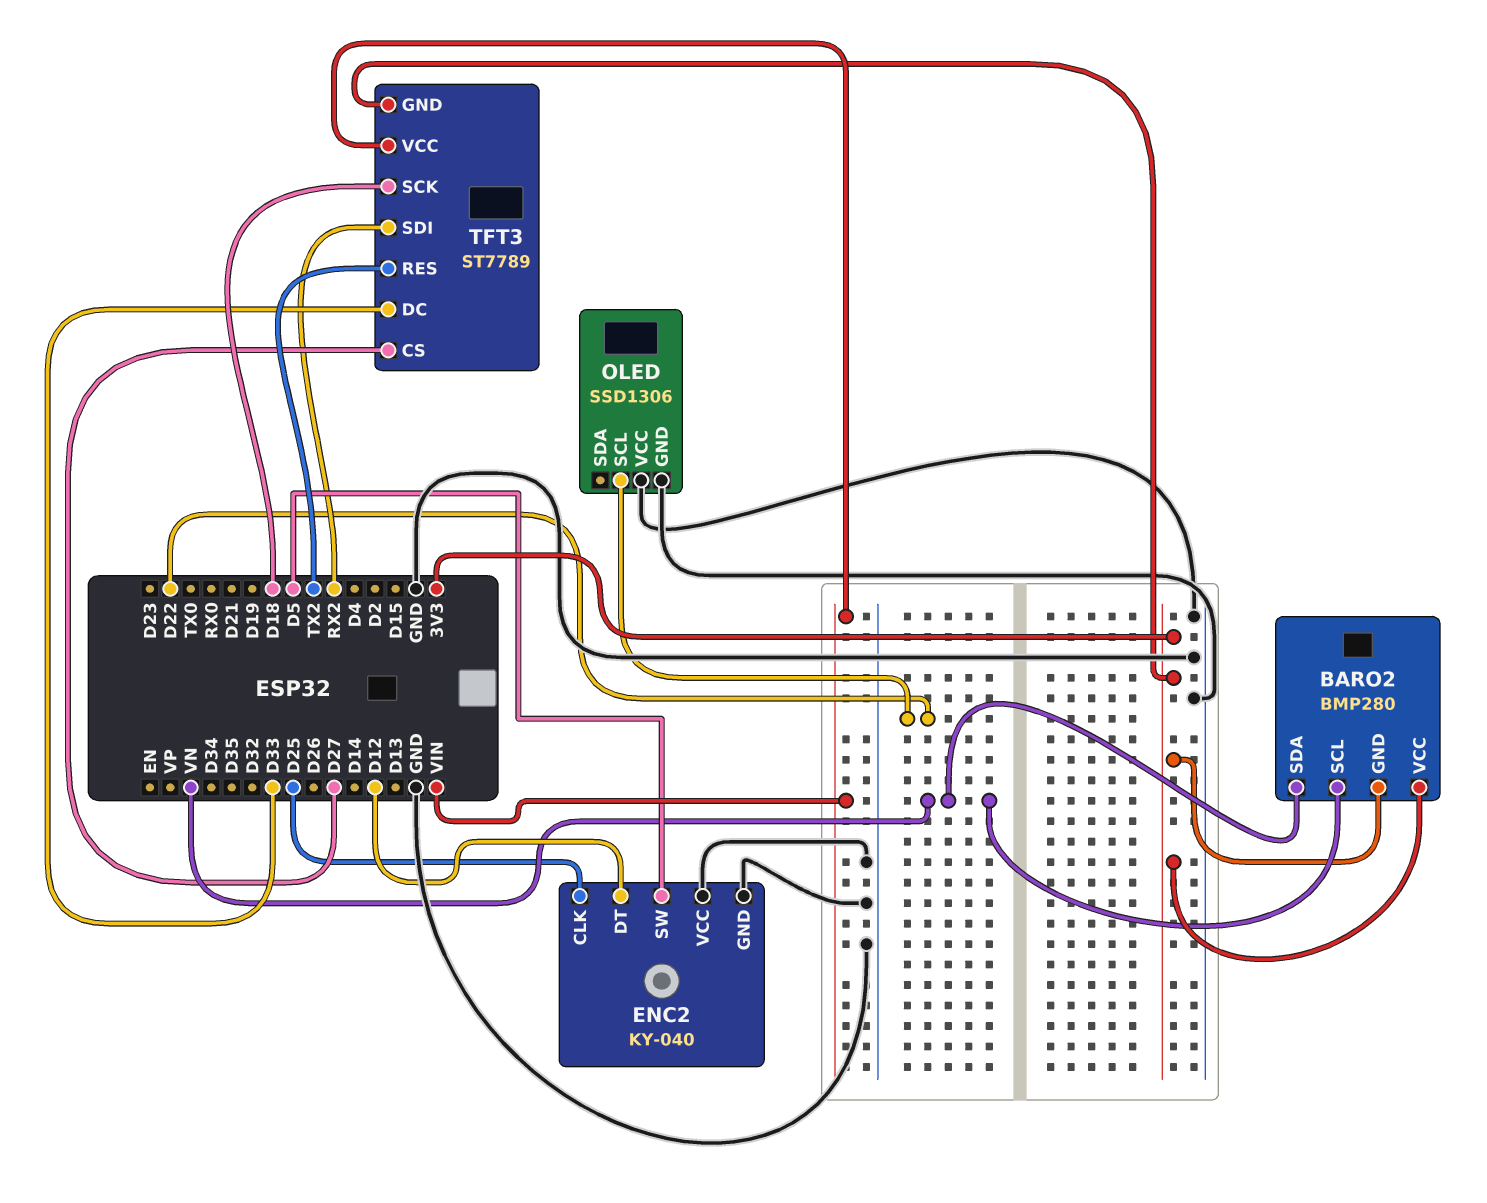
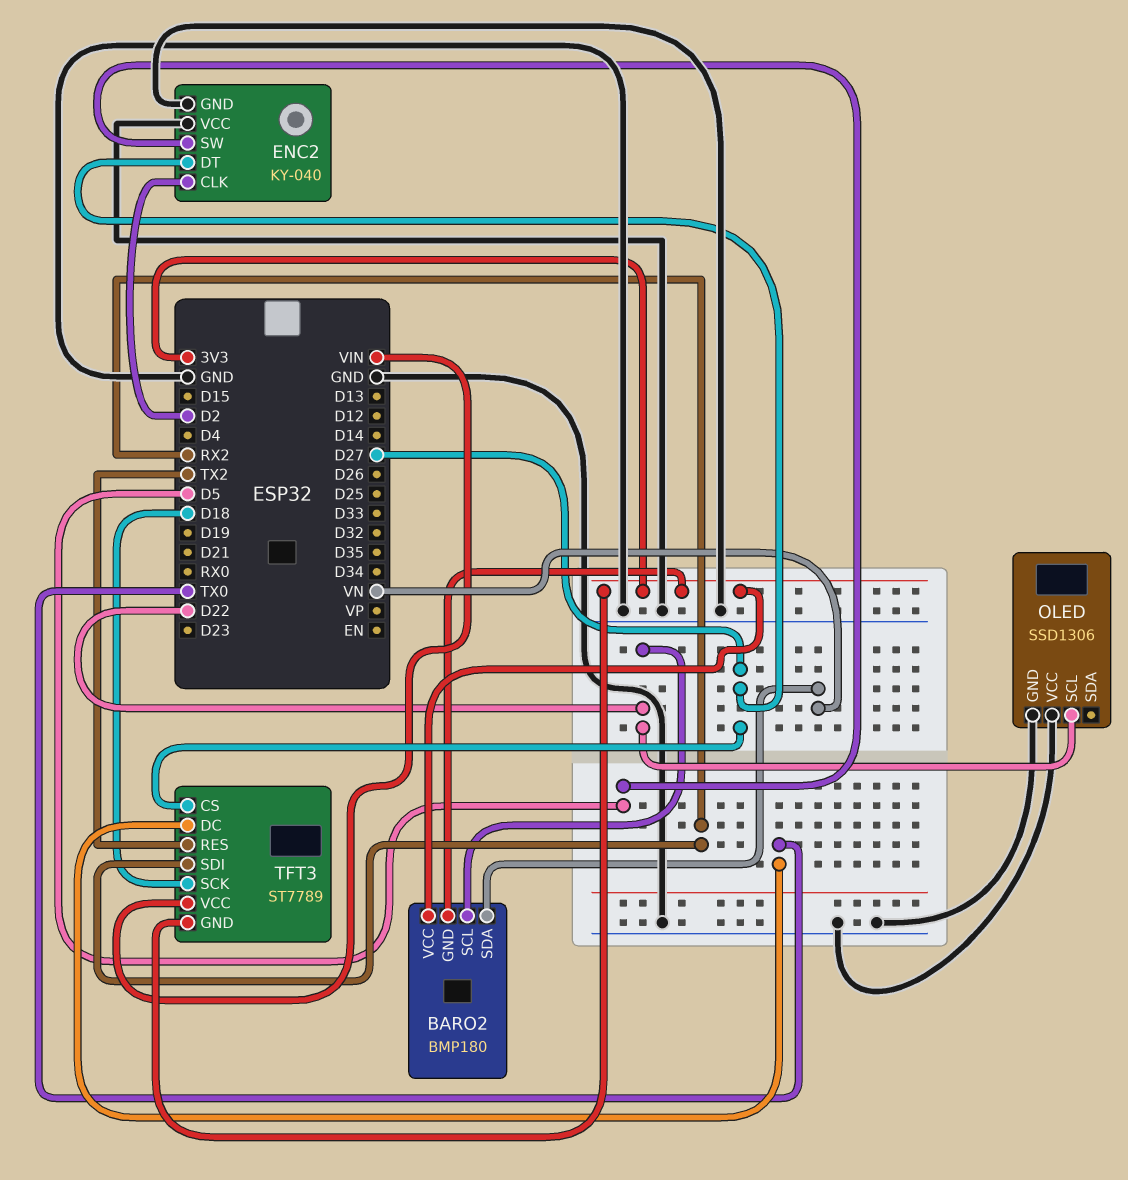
BARO2: BMP280 -> BMP180
BARO2 pin SCL: VN -> D22
ENC2 pin CLK: D25 -> D2
ENC2 pin DT: D12 -> D27
TFT3 pin DC: D33 -> TX0

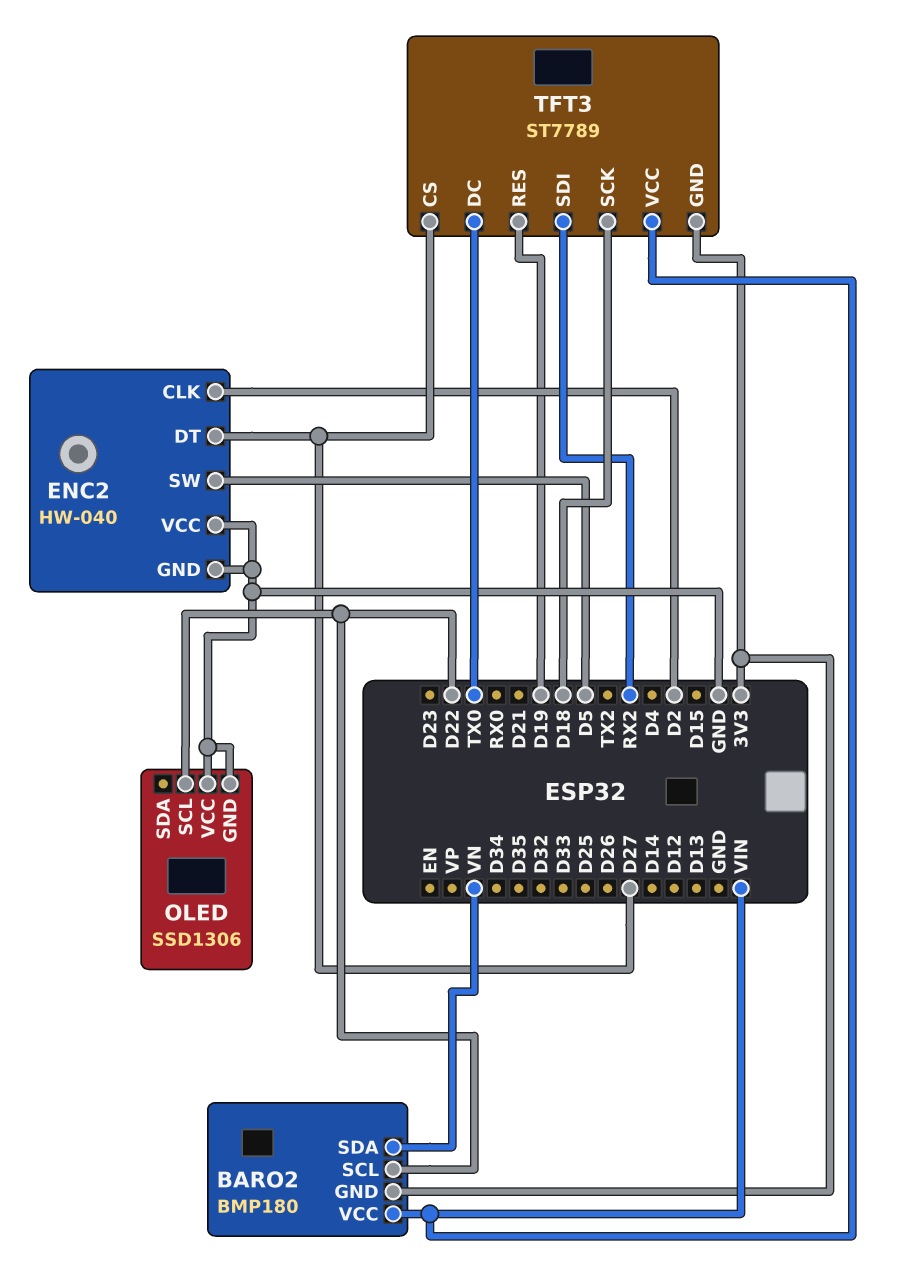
BARO2 pin VCC: 3V3 -> VIN
ENC2: KY-040 -> HW-040
TFT3 pin RES: TX2 -> D19

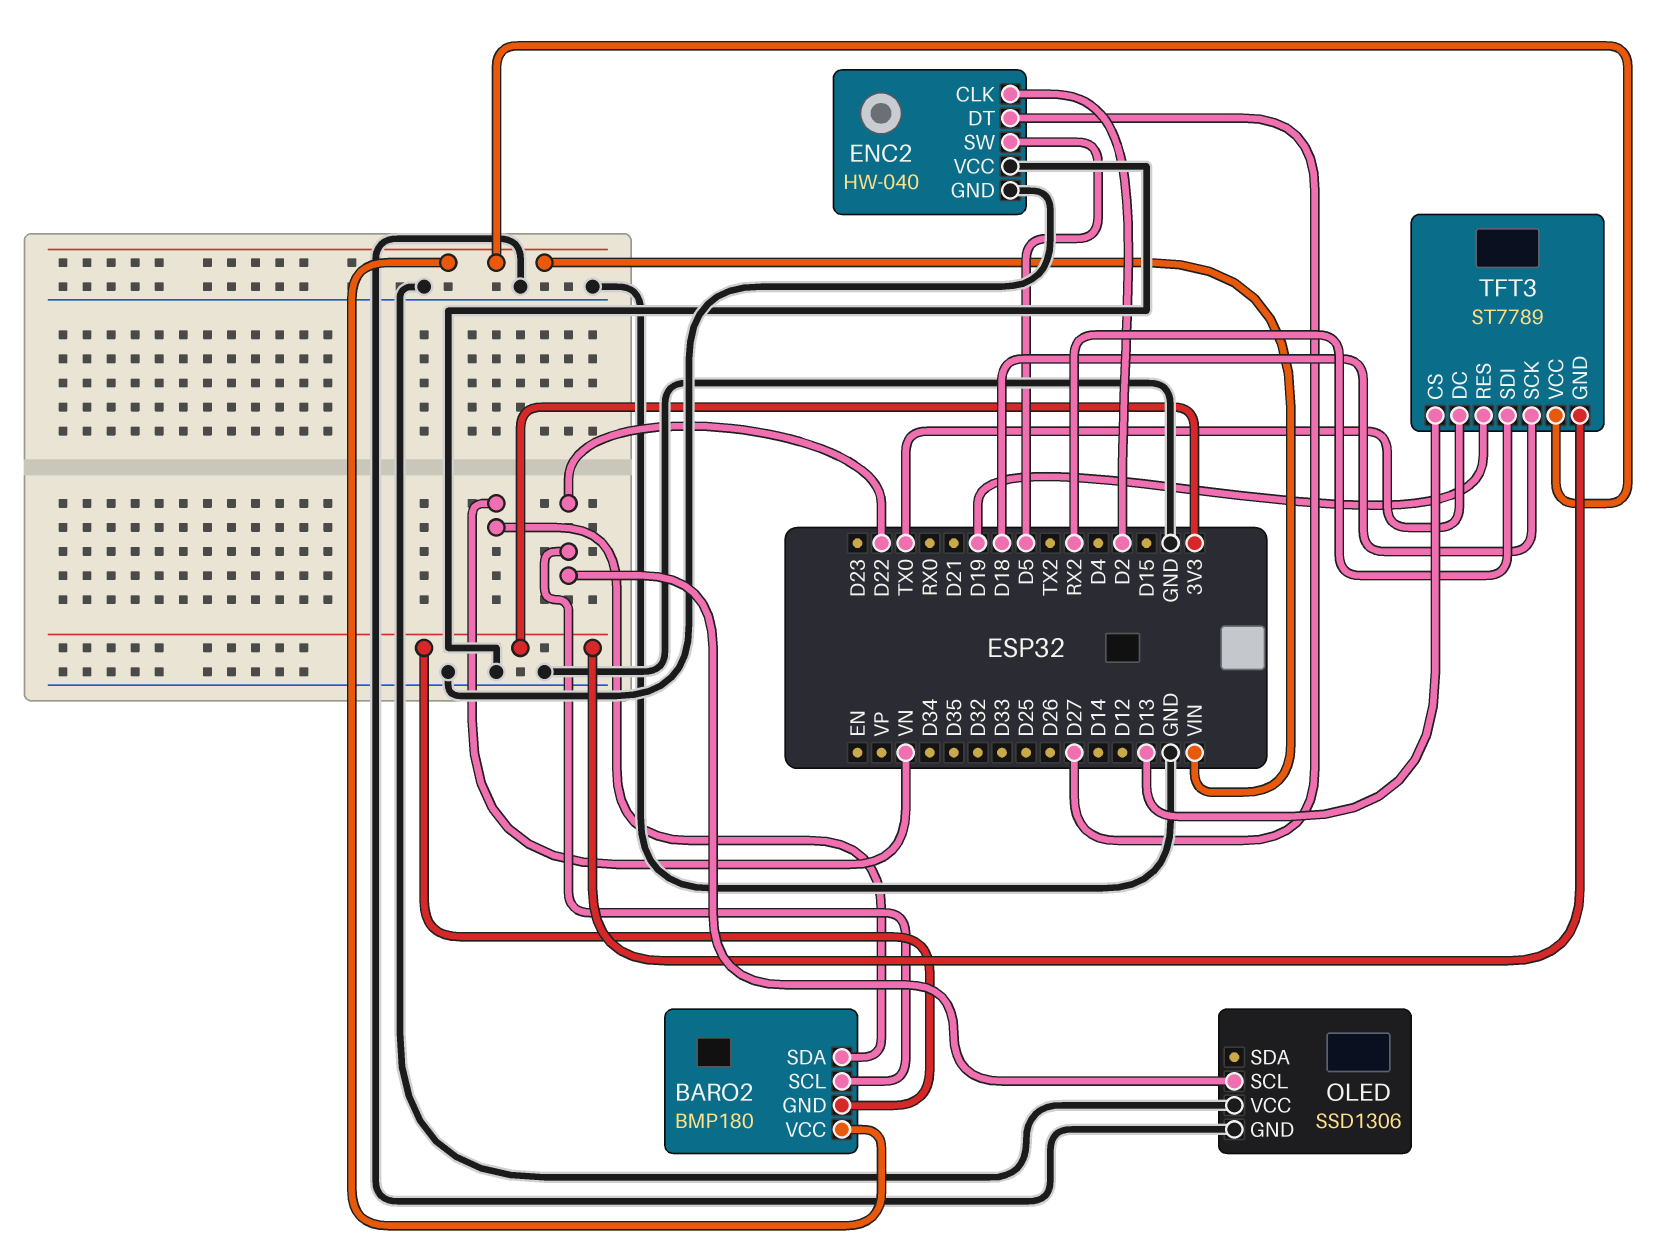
TFT3 pin CS: D27 -> D13

